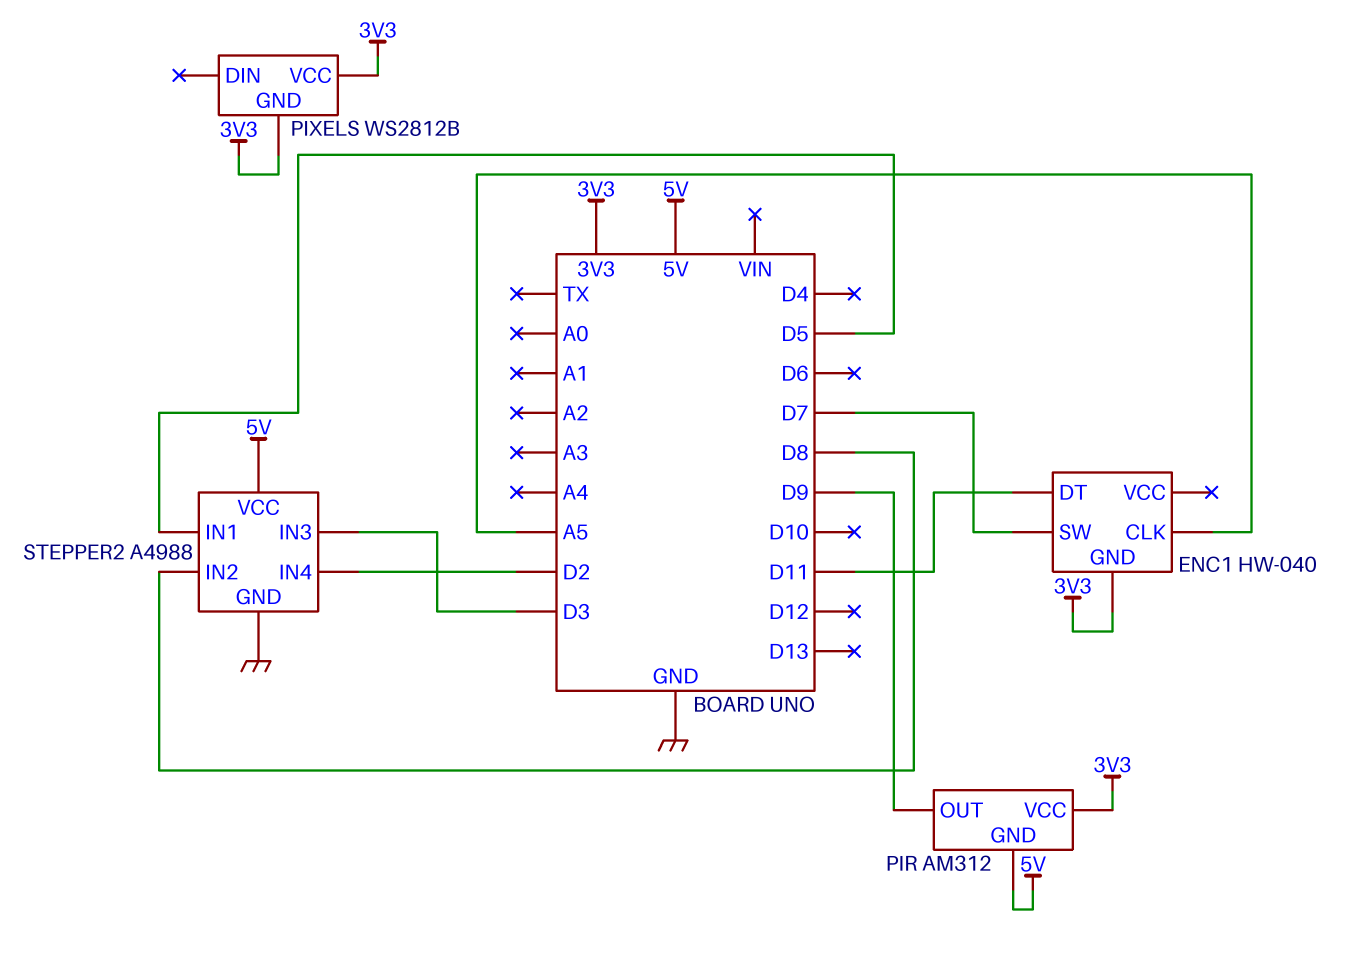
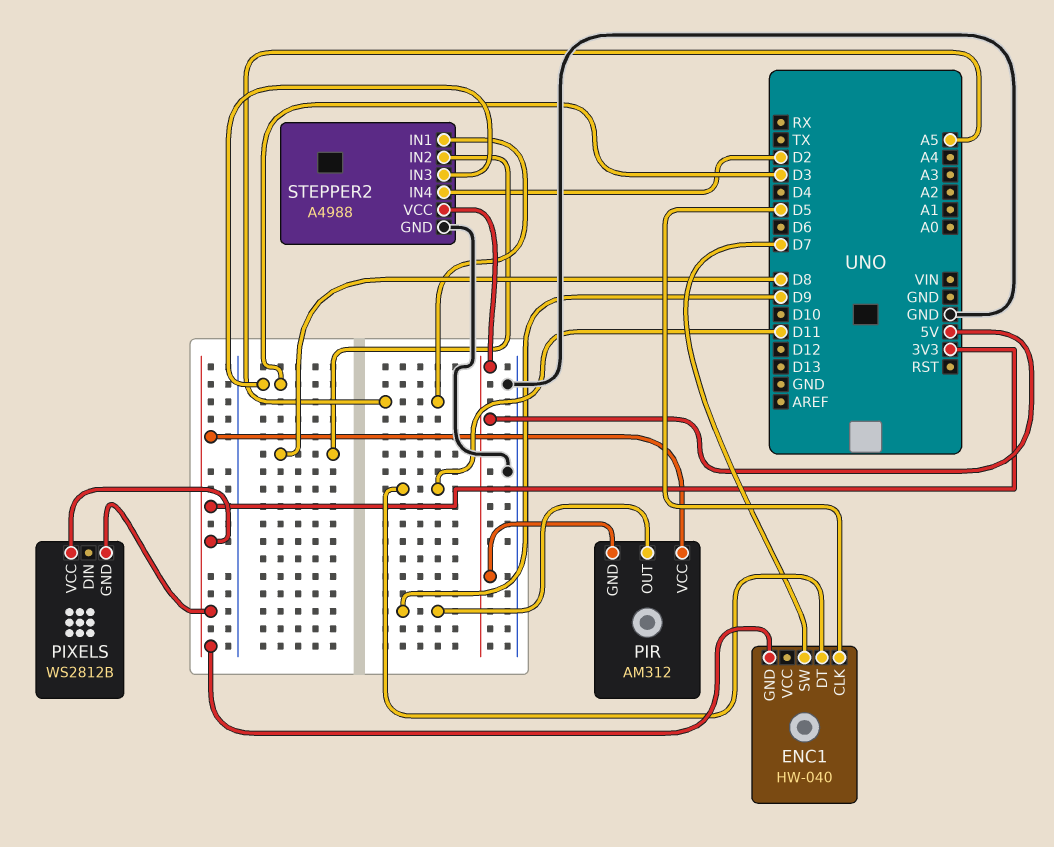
ENC1 pin CLK: A5 -> D5
STEPPER2 pin IN1: D5 -> A5

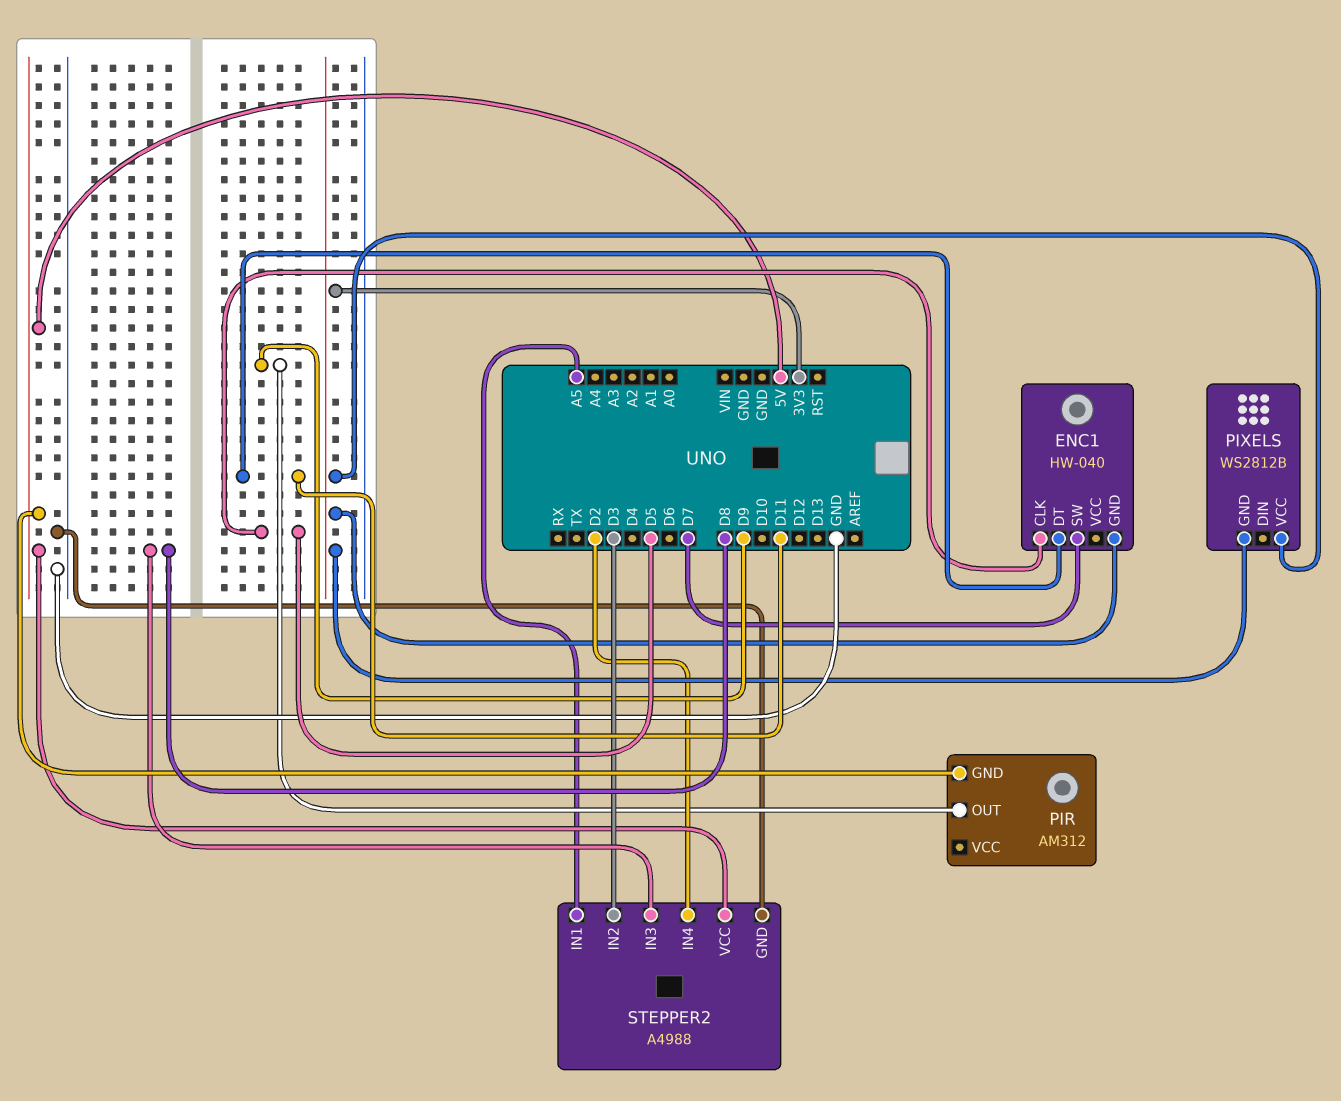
PIR pin VCC: 3V3 -> none
STEPPER2 pin IN2: D8 -> D3
STEPPER2 pin IN3: D3 -> D8

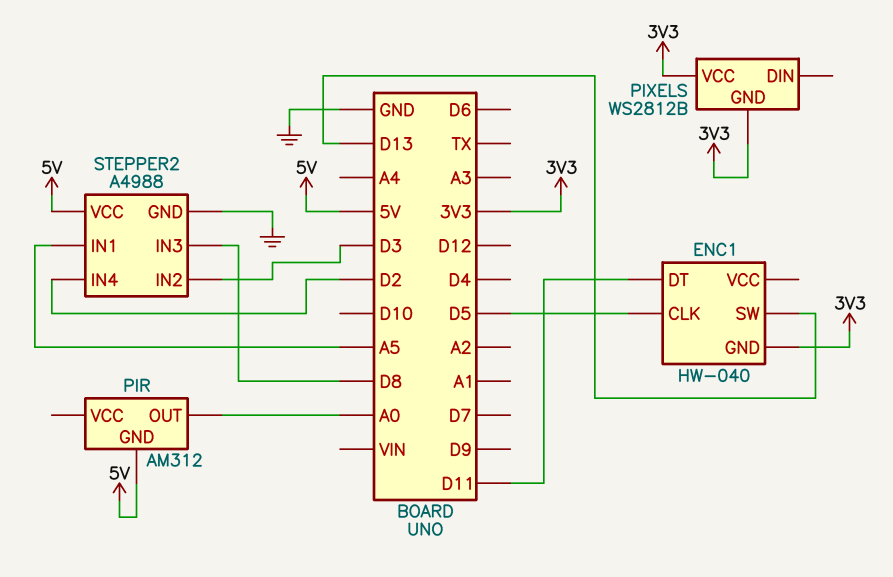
ENC1 pin SW: D7 -> D13
PIR pin OUT: D9 -> A0

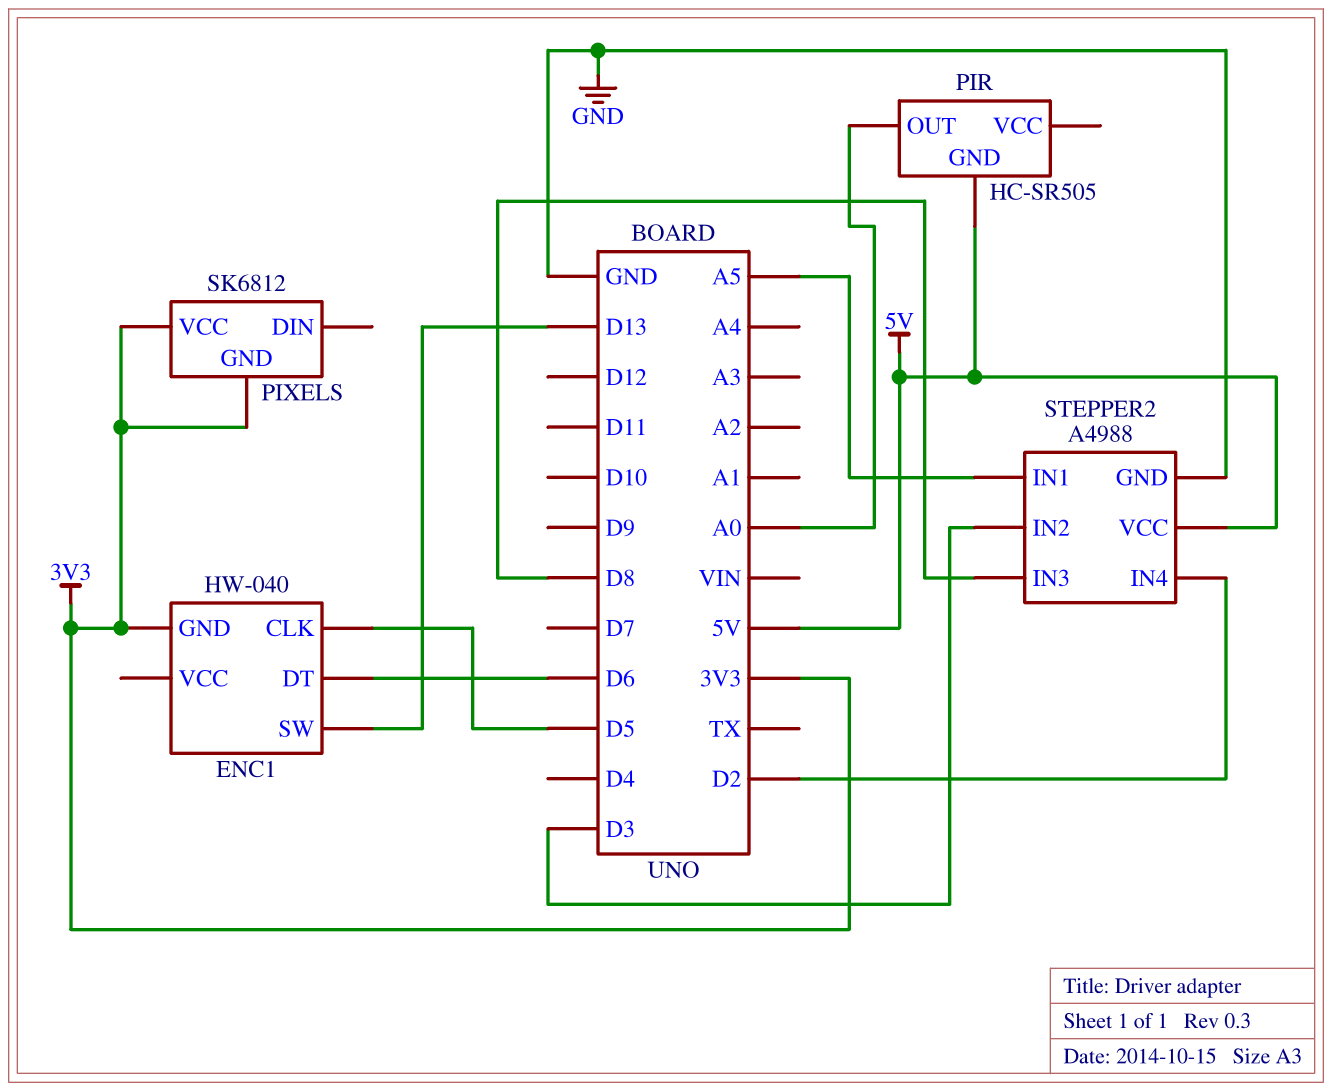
ENC1 pin DT: D11 -> D6
PIR: AM312 -> HC-SR505
PIXELS: WS2812B -> SK6812

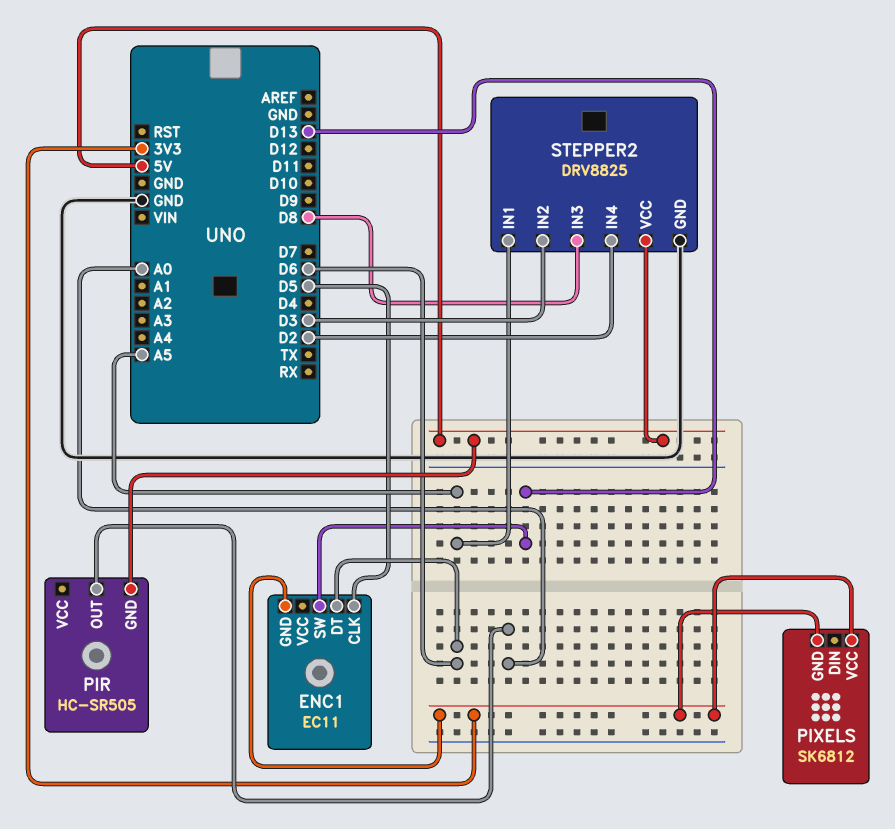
ENC1: HW-040 -> EC11
STEPPER2: A4988 -> DRV8825

